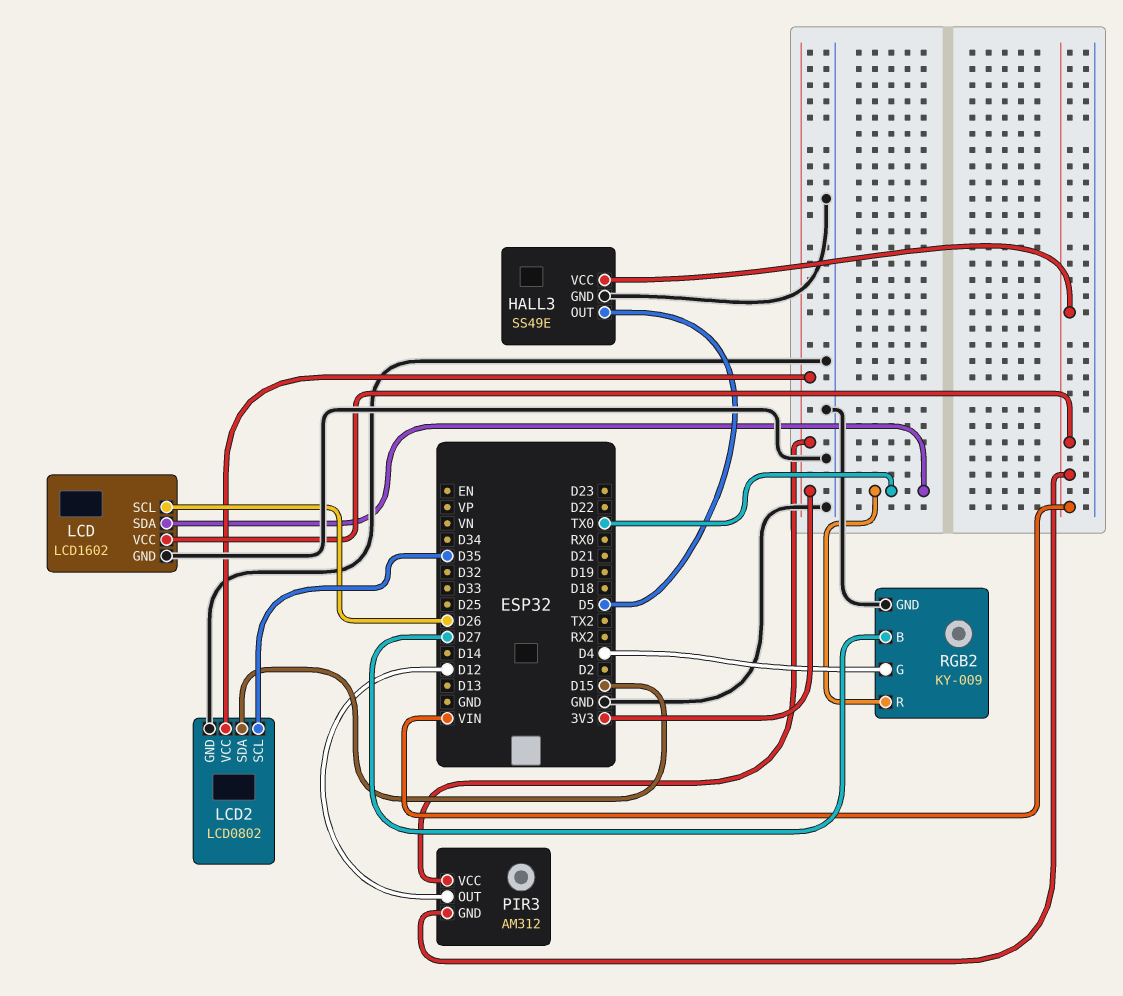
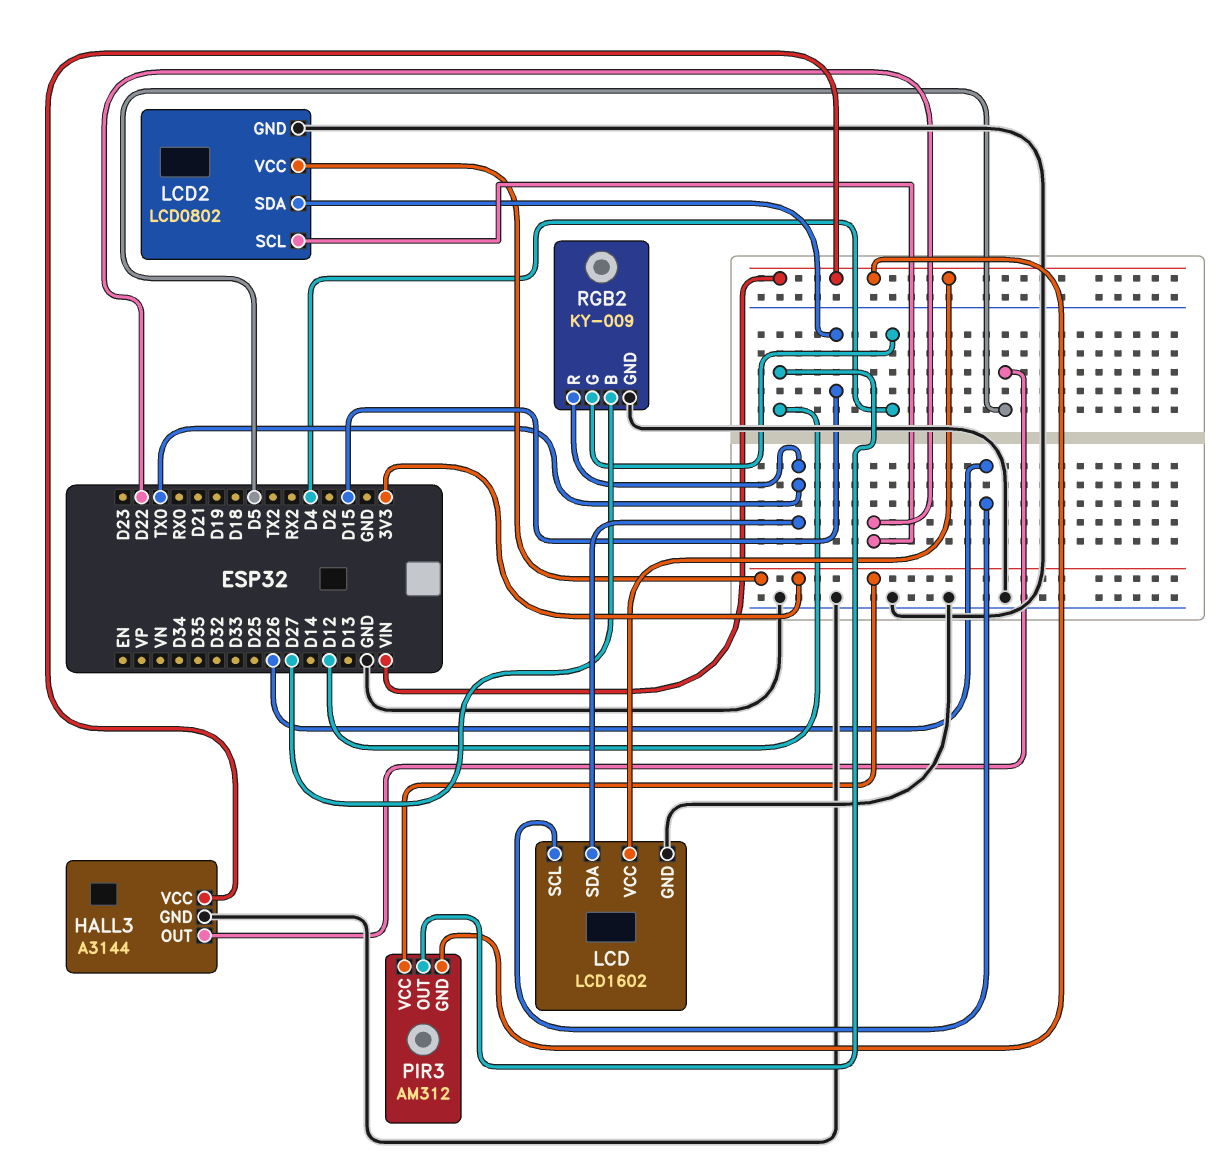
HALL3: SS49E -> A3144
LCD2 pin SCL: D35 -> D22

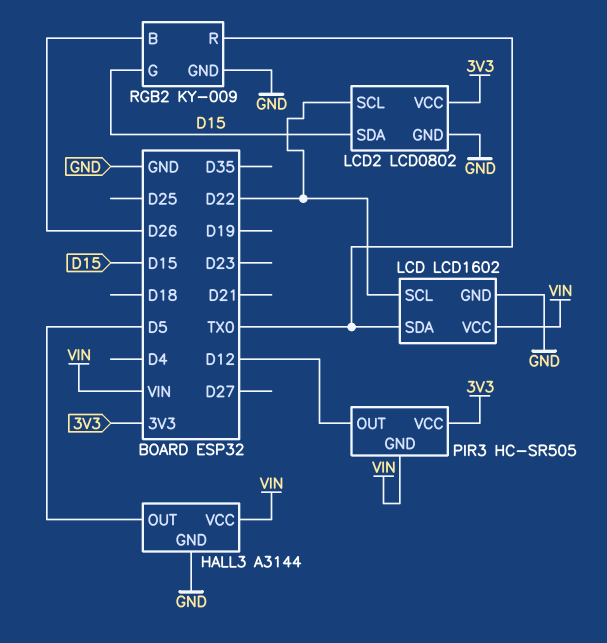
LCD pin SCL: D26 -> D22
PIR3: AM312 -> HC-SR505
RGB2 pin B: D27 -> D26
RGB2 pin G: D4 -> D15

